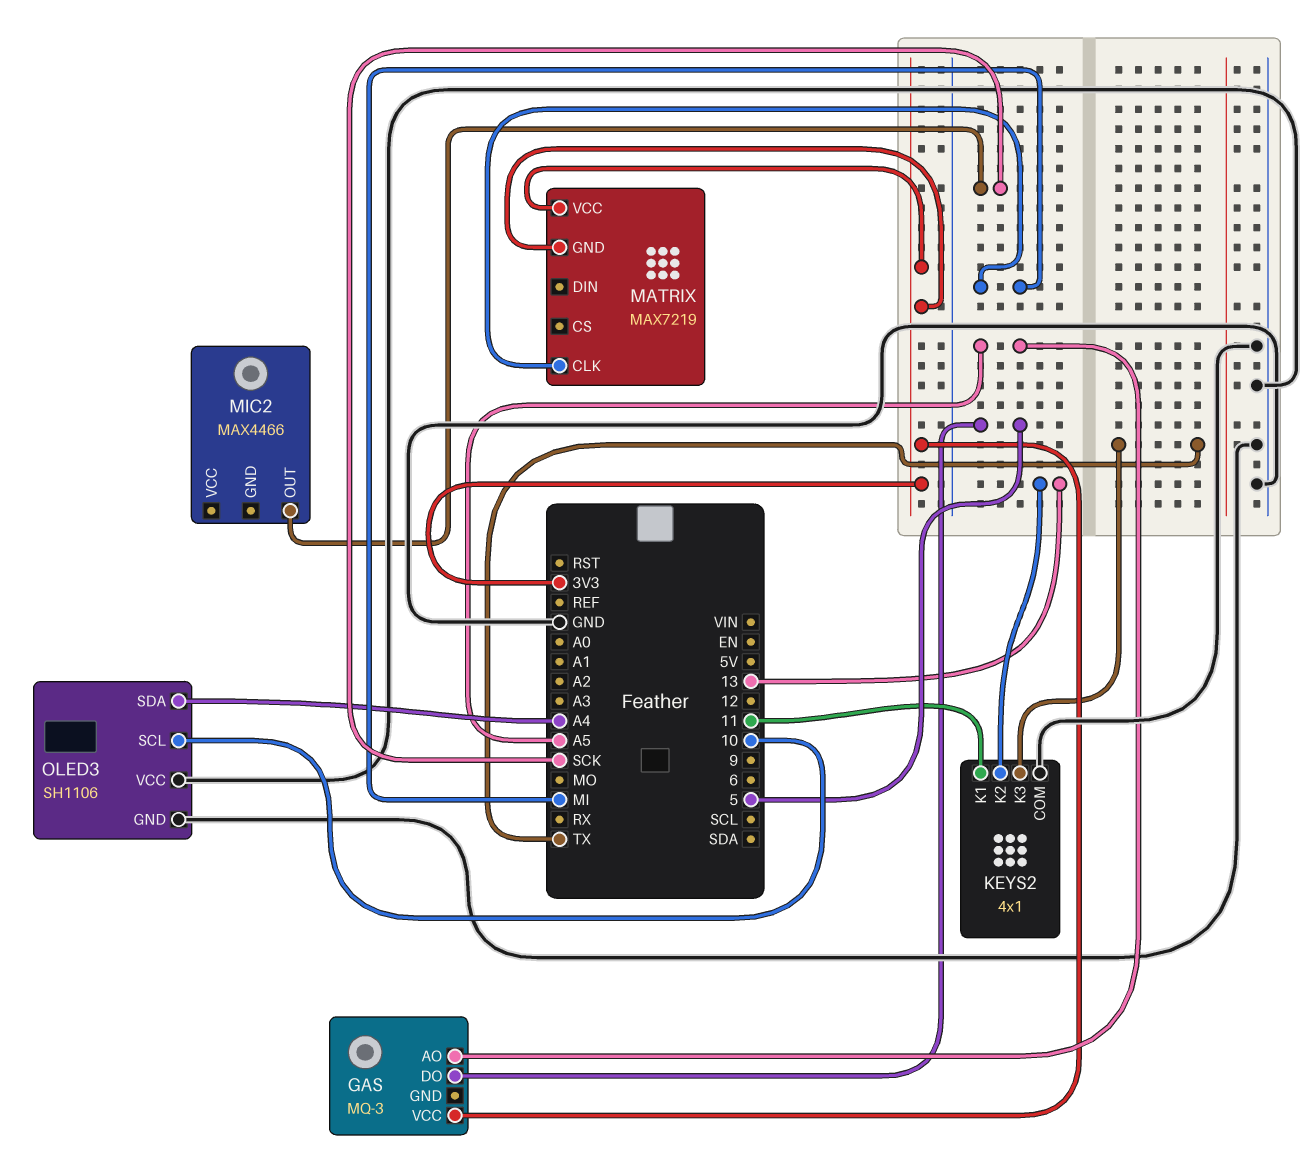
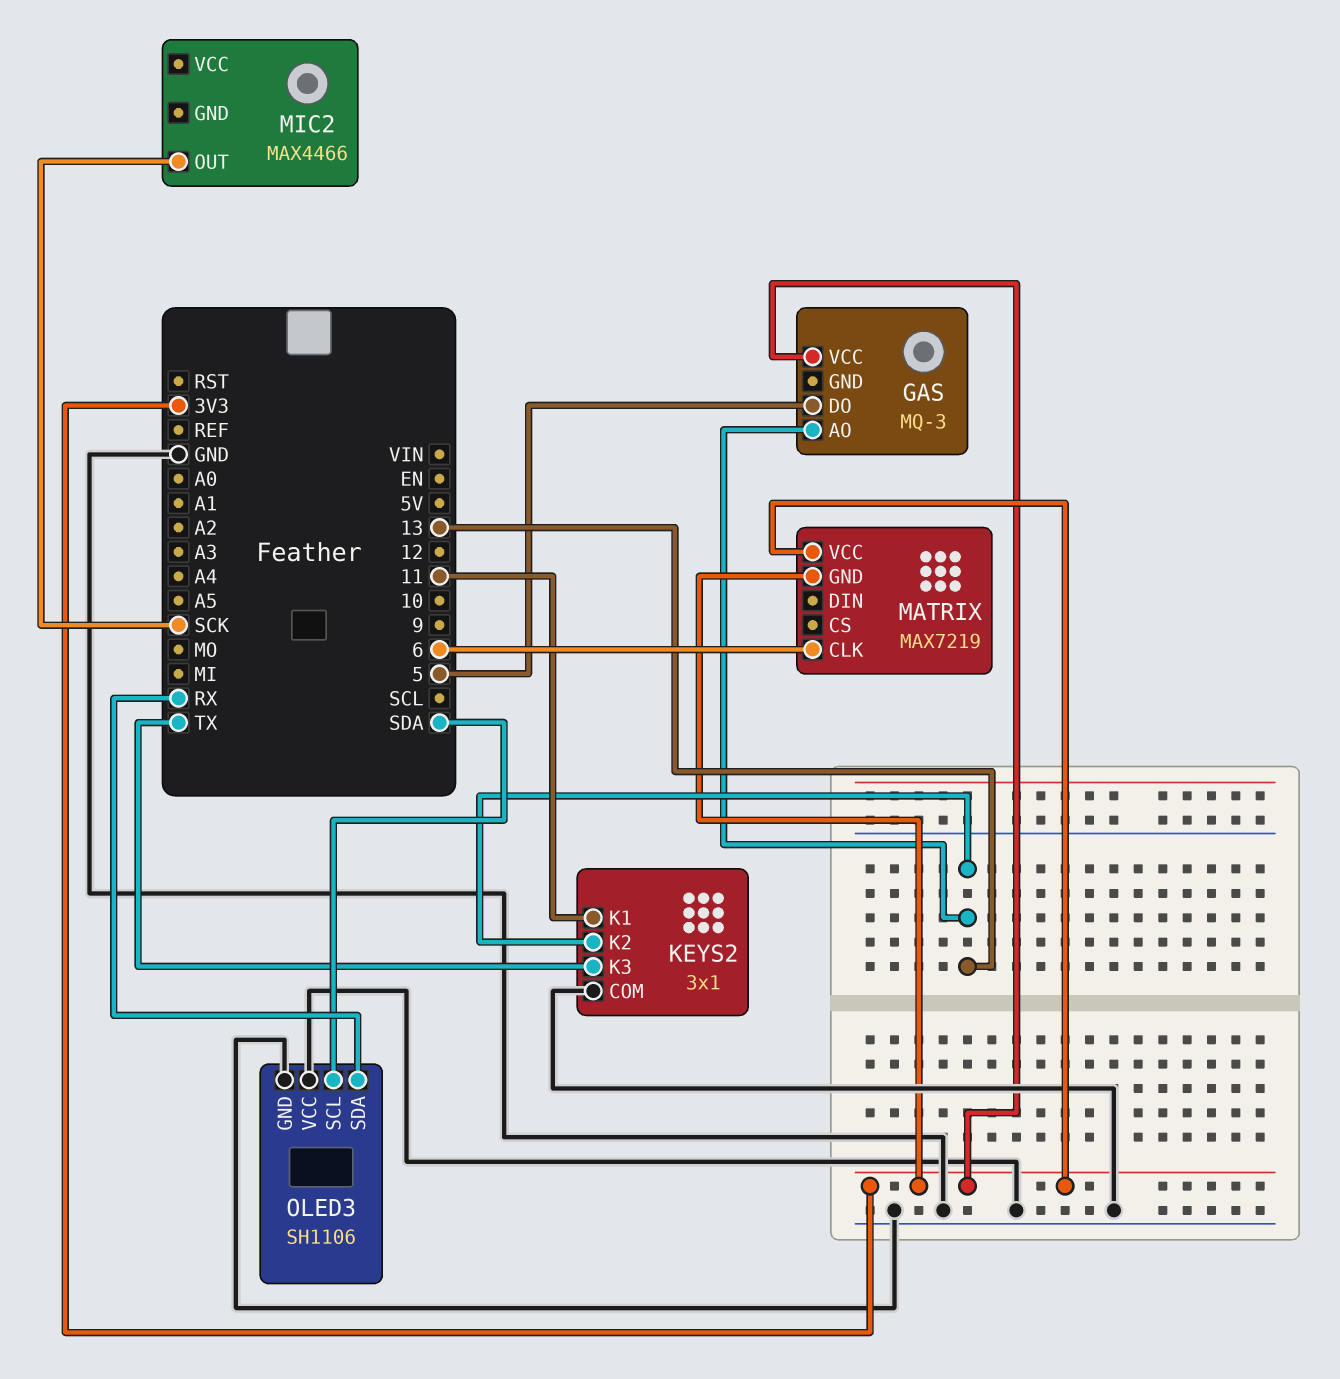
GAS pin AO: A5 -> 13
KEYS2: 4x1 -> 3x1
MATRIX pin CLK: MI -> 6
OLED3 pin SCL: 10 -> SDA
OLED3 pin SDA: A4 -> RX

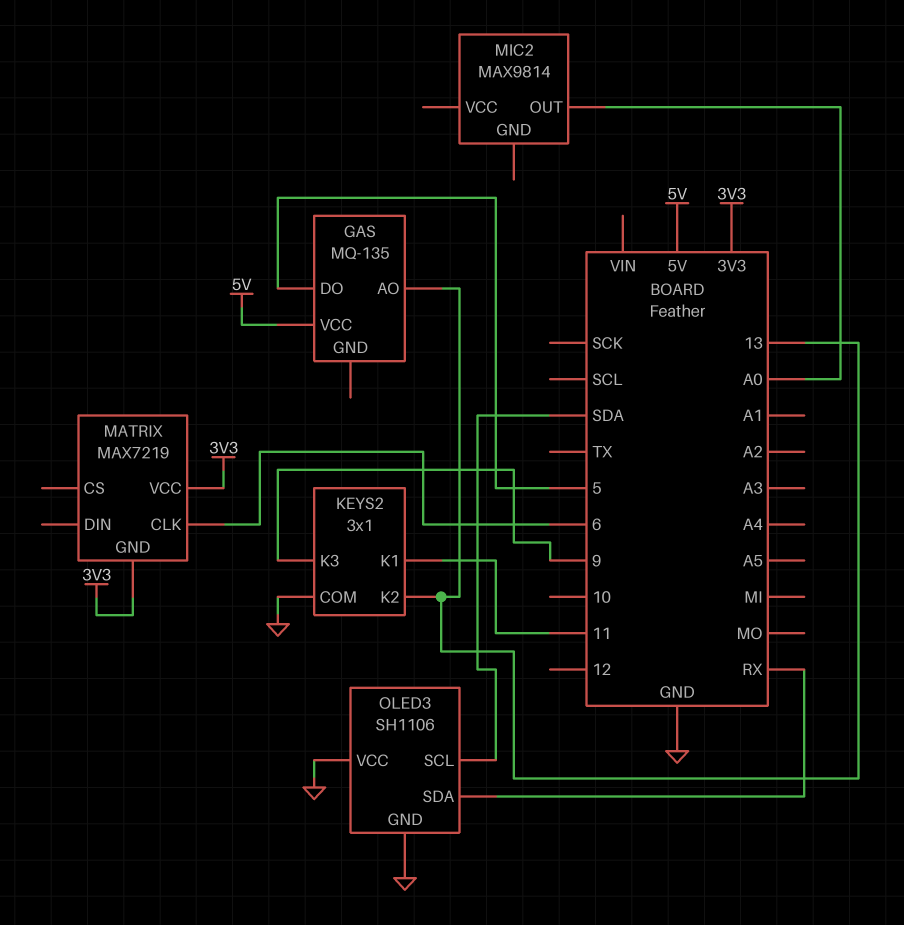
GAS: MQ-3 -> MQ-135
GAS pin VCC: 3V3 -> 5V
KEYS2 pin K3: TX -> 9
MIC2: MAX4466 -> MAX9814
MIC2 pin OUT: SCK -> A0

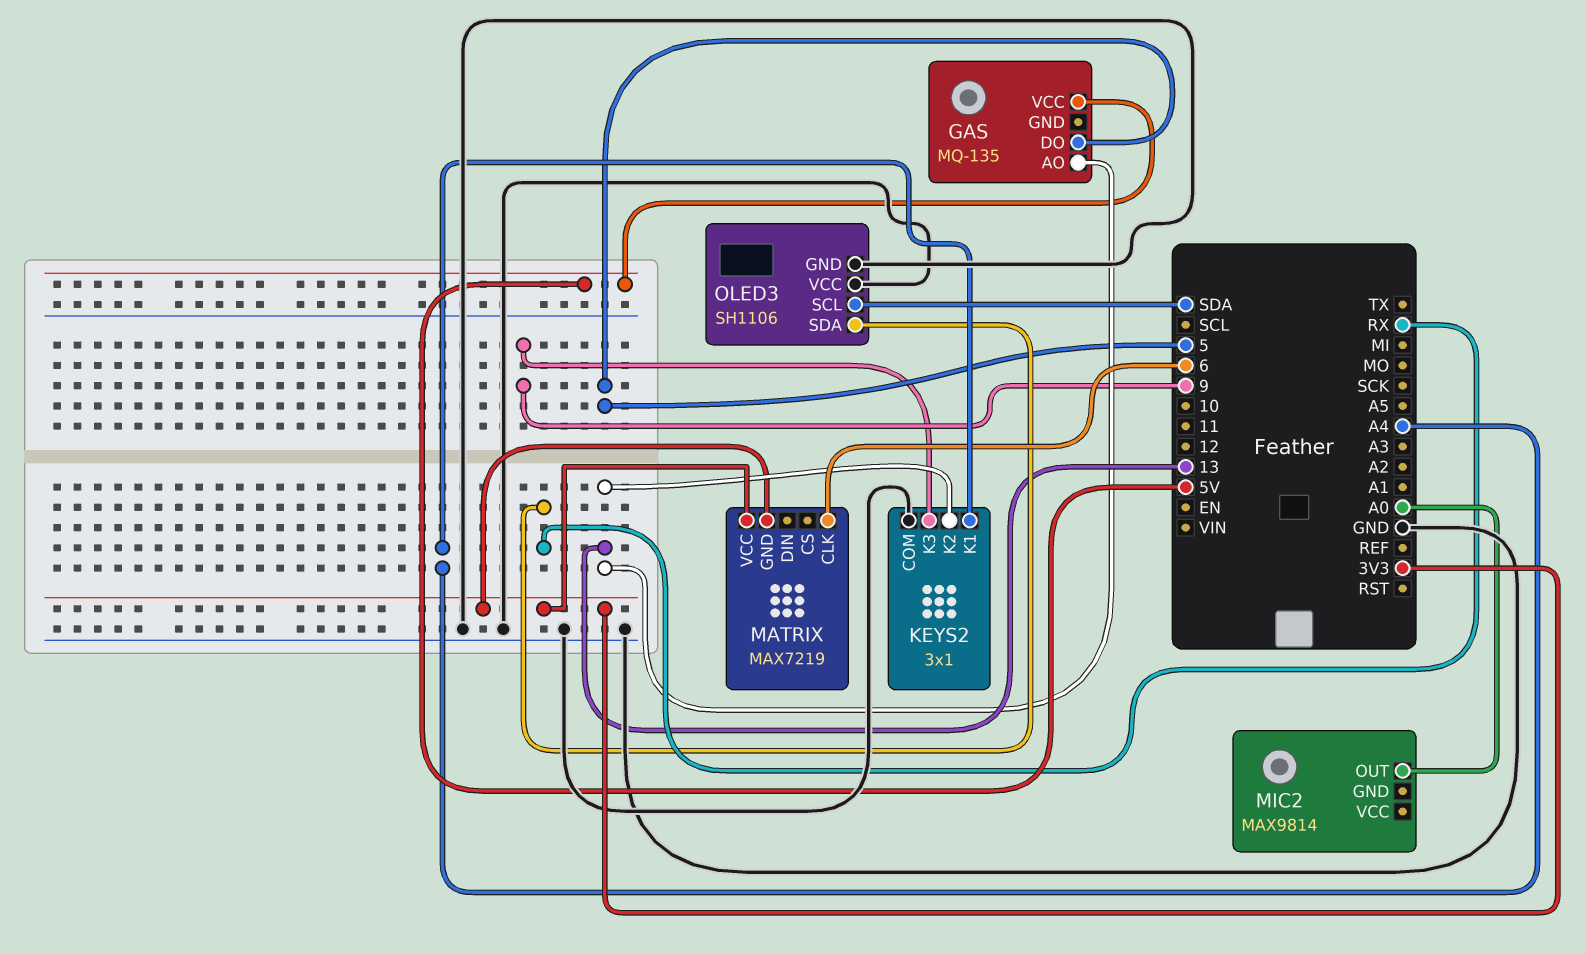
KEYS2 pin K1: 11 -> A4

